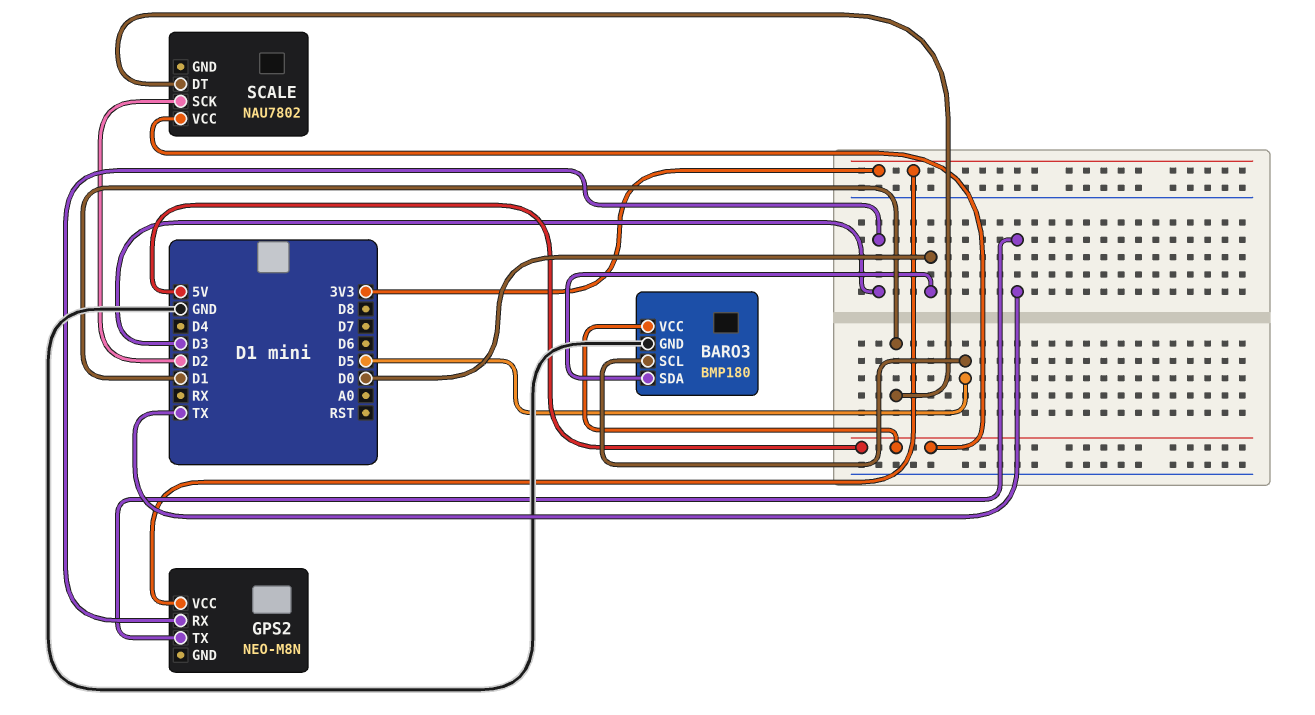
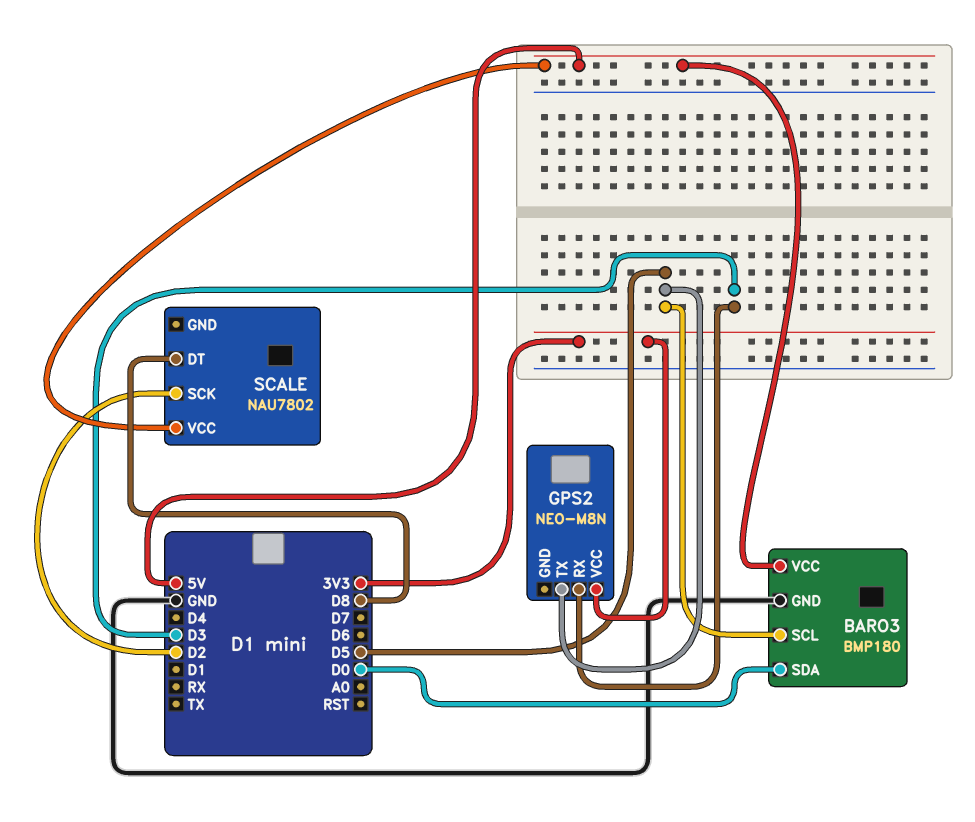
GPS2 pin TX: TX -> D5
SCALE pin DT: D1 -> D8

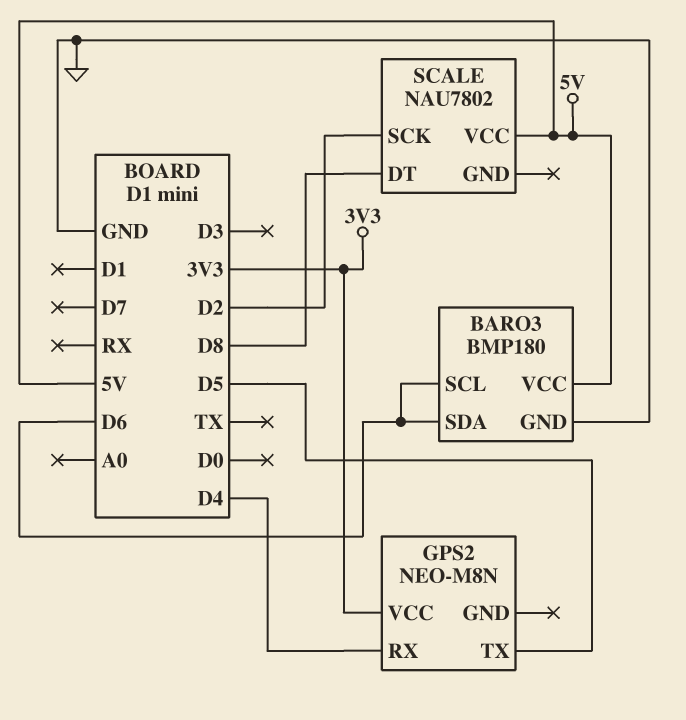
BARO3 pin SCL: D5 -> D6
BARO3 pin SDA: D0 -> D6
GPS2 pin RX: D3 -> D4

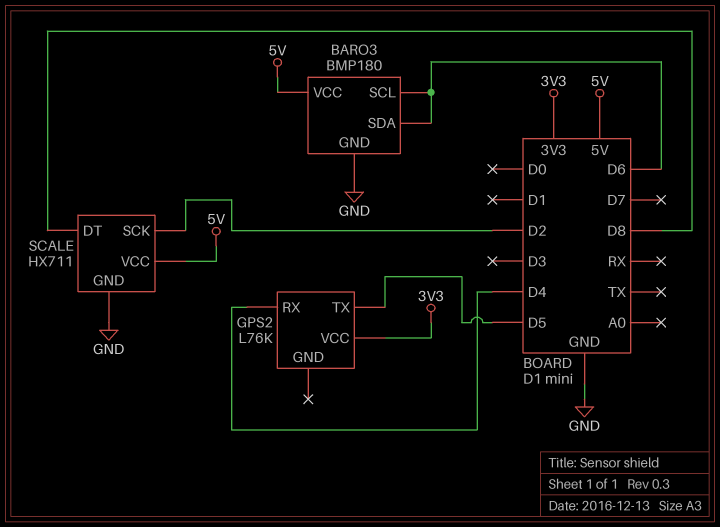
GPS2: NEO-M8N -> L76K
SCALE: NAU7802 -> HX711
SCALE pin GND: none -> GND

